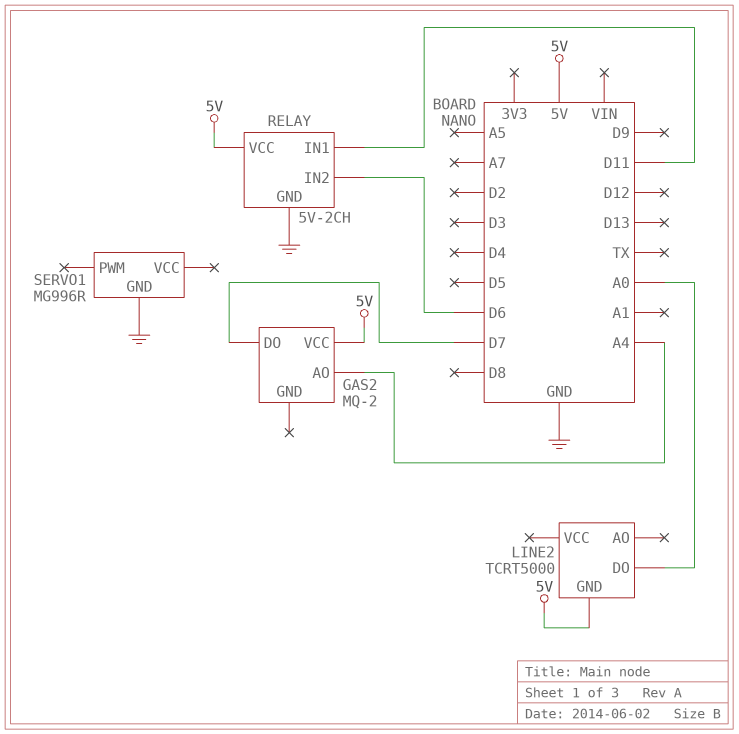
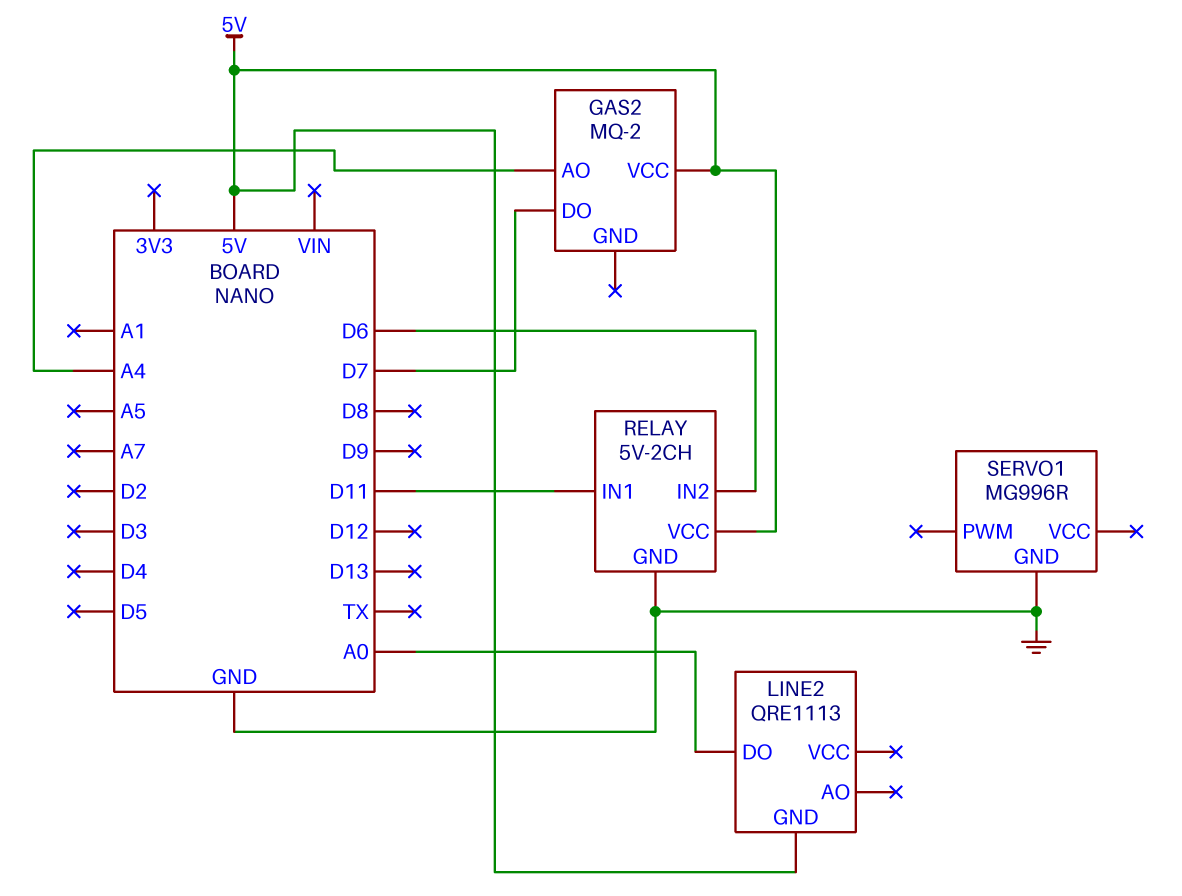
LINE2: TCRT5000 -> QRE1113

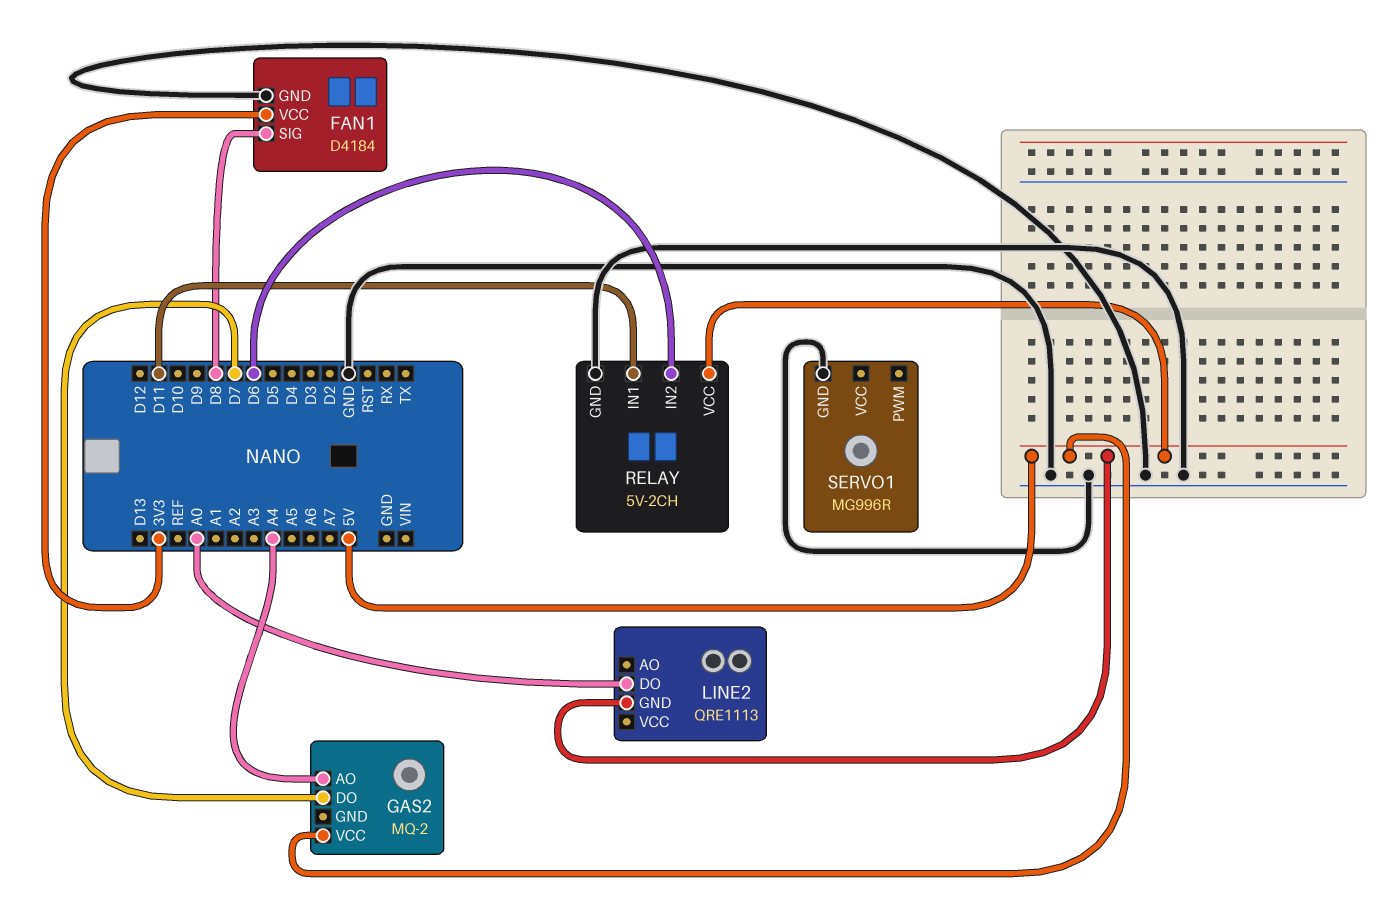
FAN1: none -> D4184
FAN1 pin GND: none -> GND
FAN1 pin SIG: none -> D8
FAN1 pin VCC: none -> 3V3

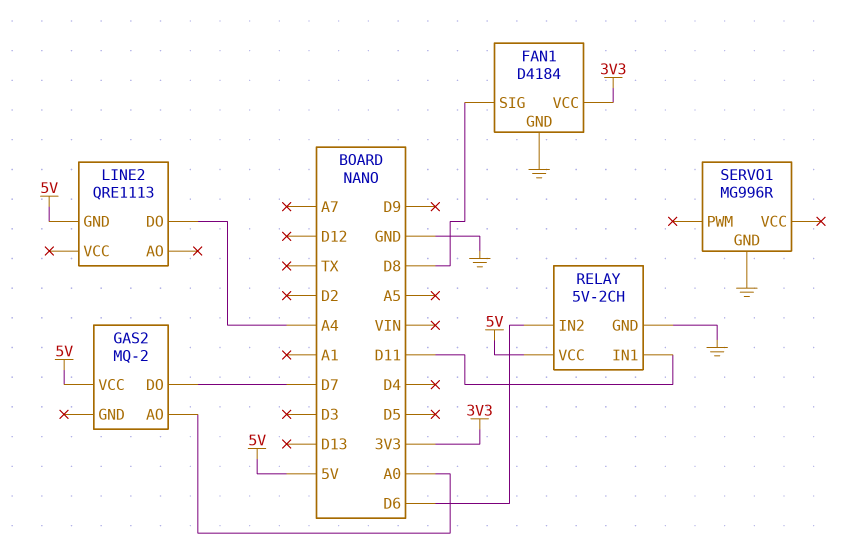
GAS2 pin AO: A4 -> A0
LINE2 pin DO: A0 -> A4

